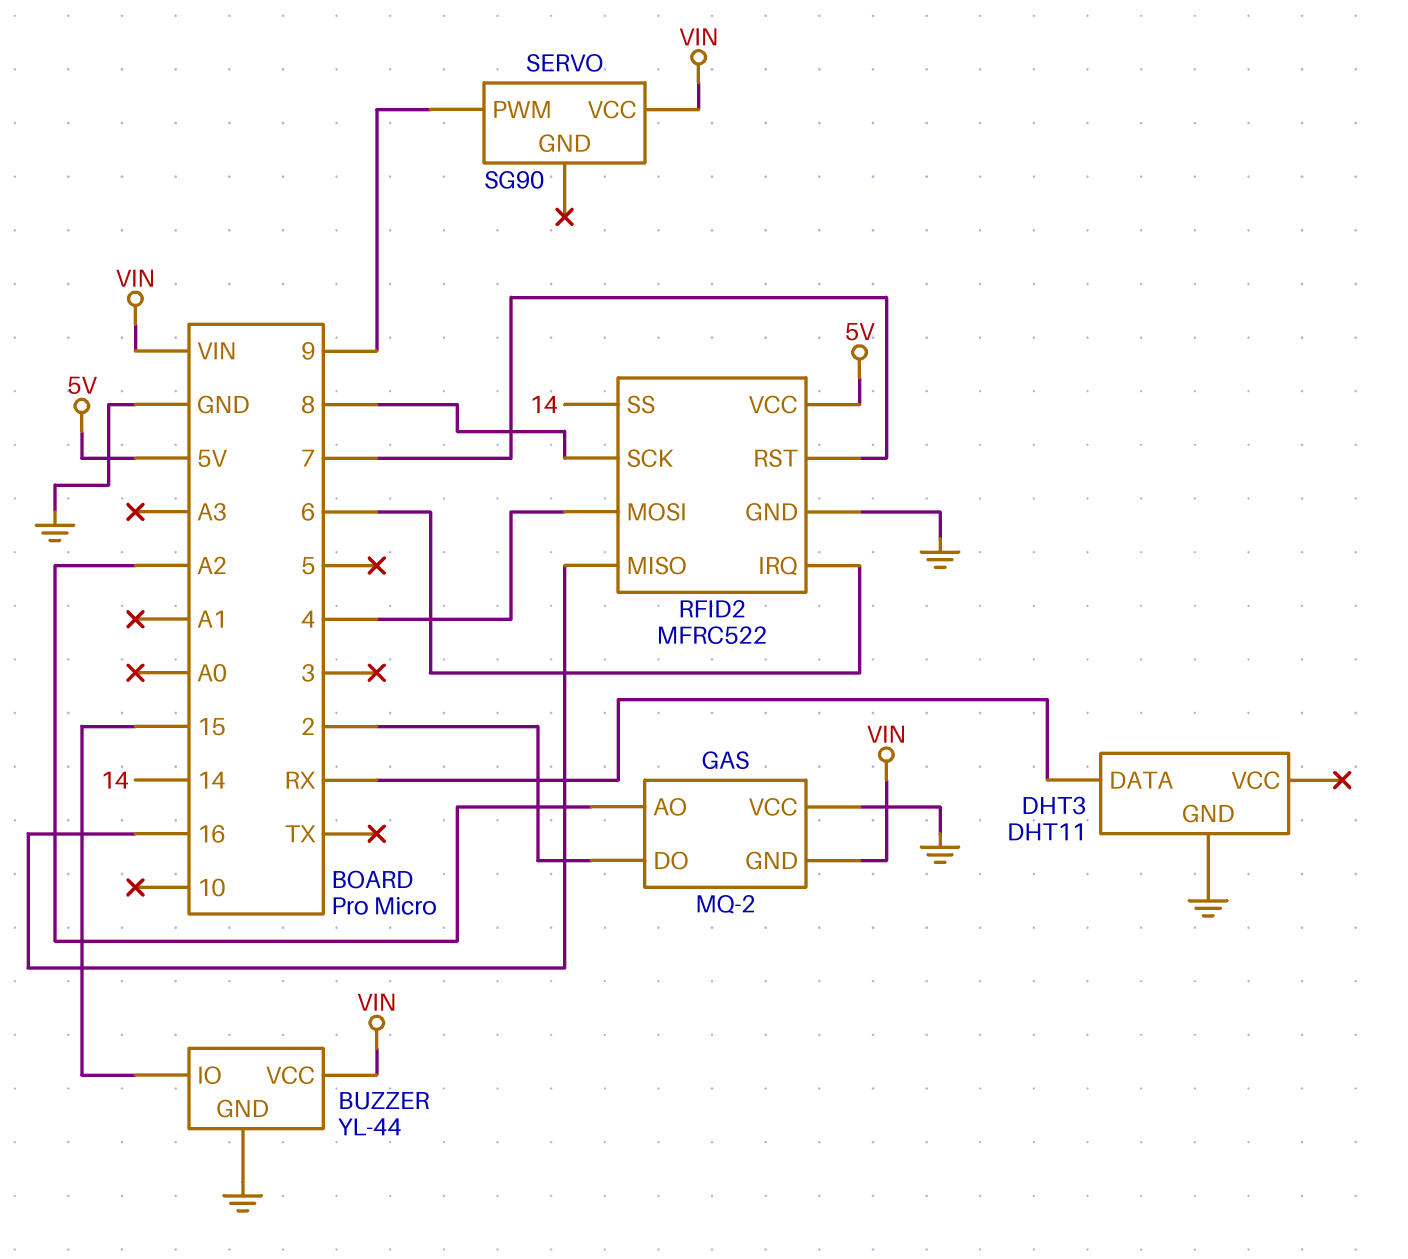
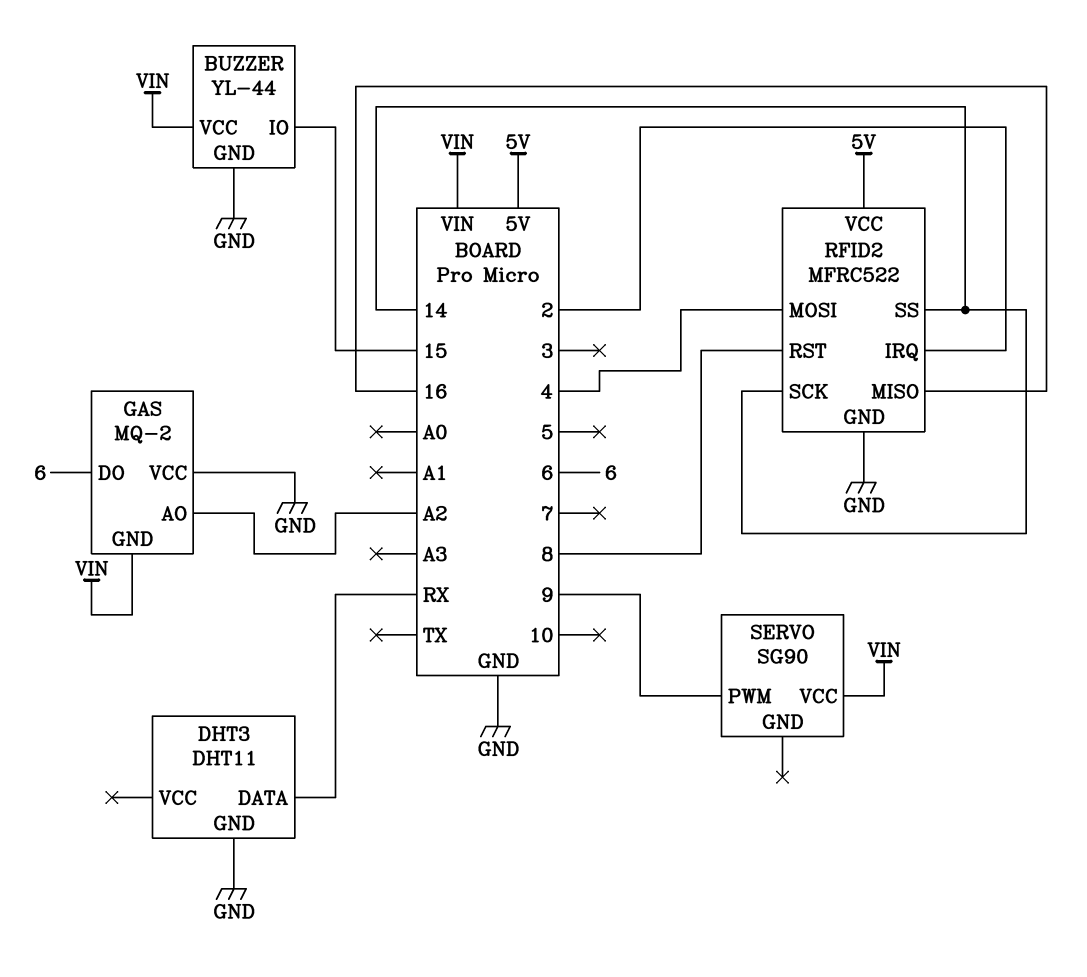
GAS pin DO: 2 -> 6
RFID2 pin IRQ: 6 -> 2
RFID2 pin RST: 7 -> 8
RFID2 pin SCK: 8 -> 14

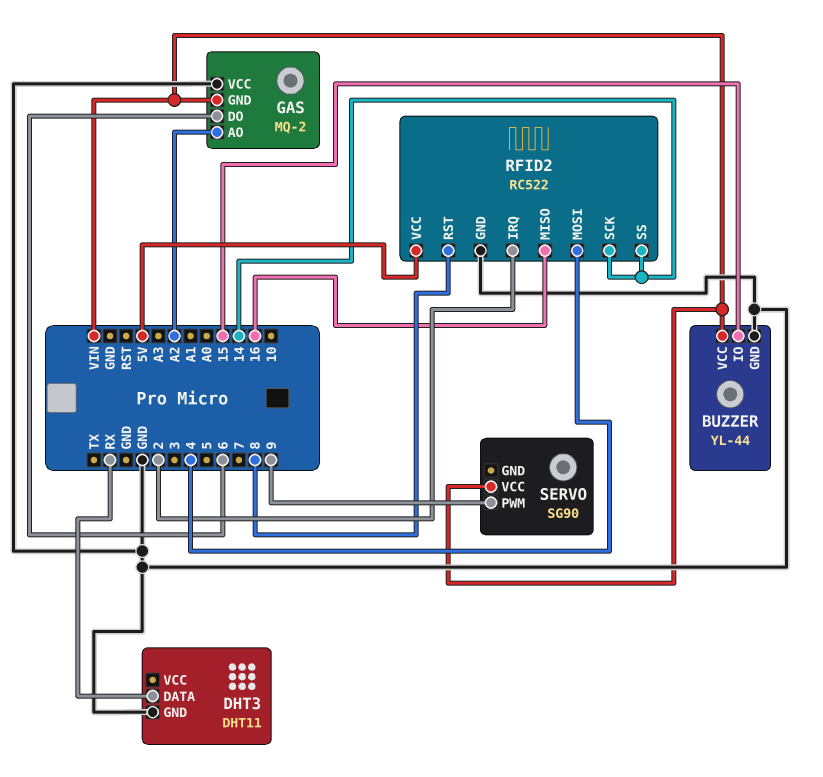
RFID2: MFRC522 -> RC522

